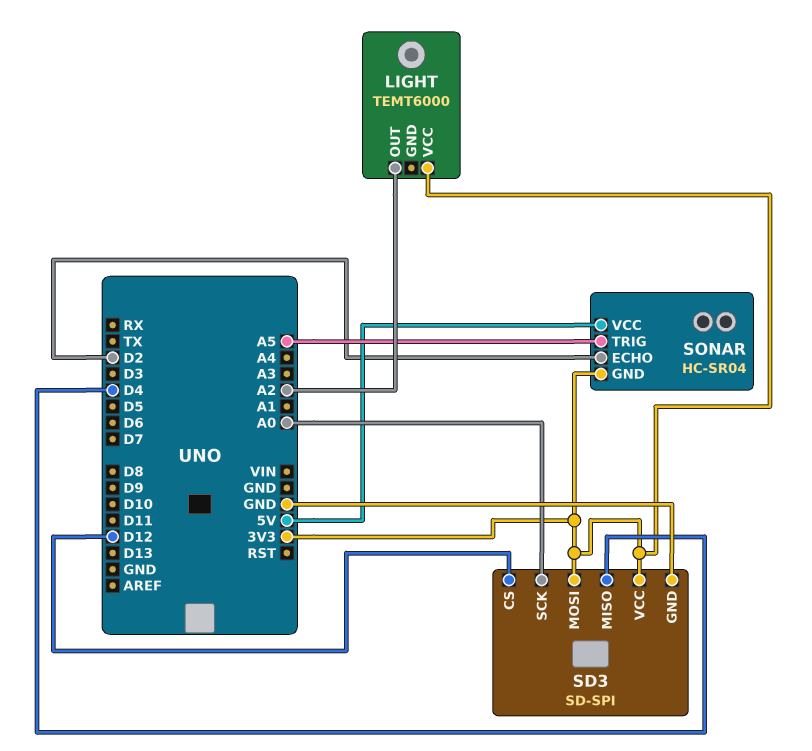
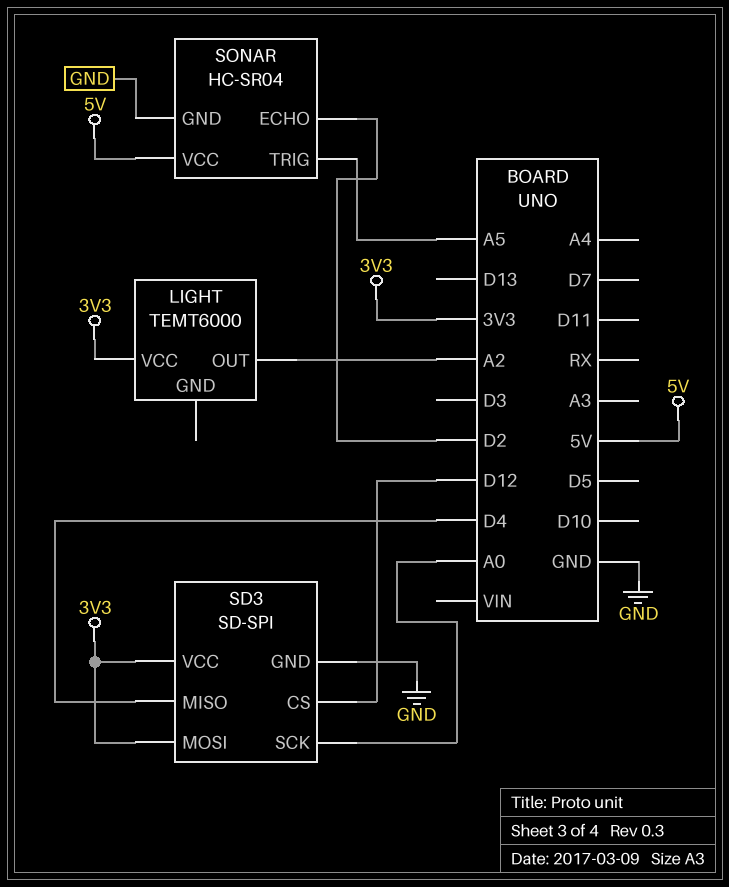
SONAR pin GND: 3V3 -> GND

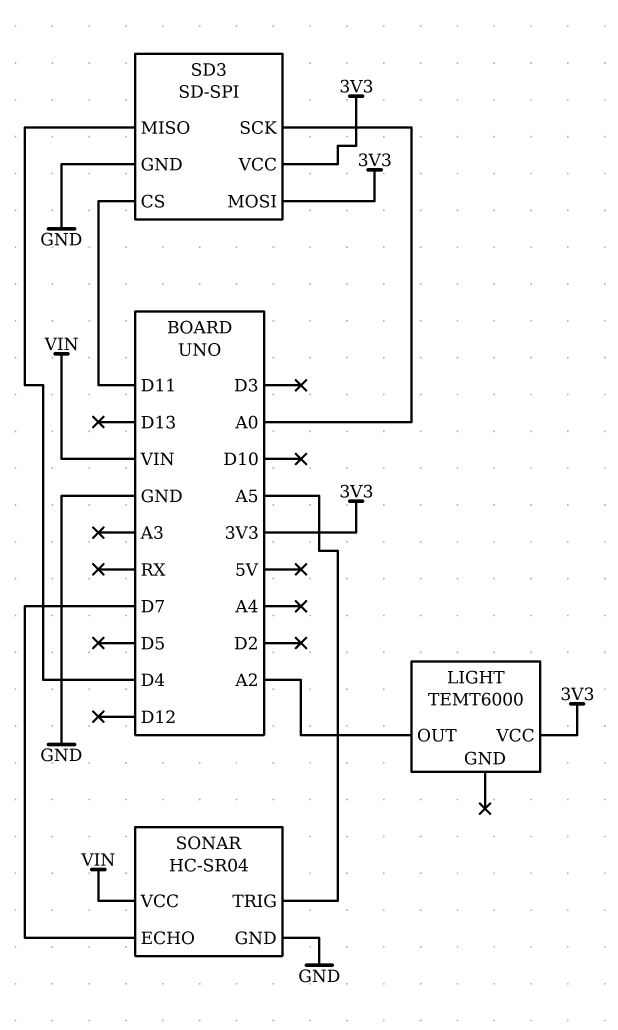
SD3 pin CS: D12 -> D11
SONAR pin ECHO: D2 -> D7
SONAR pin VCC: 5V -> VIN

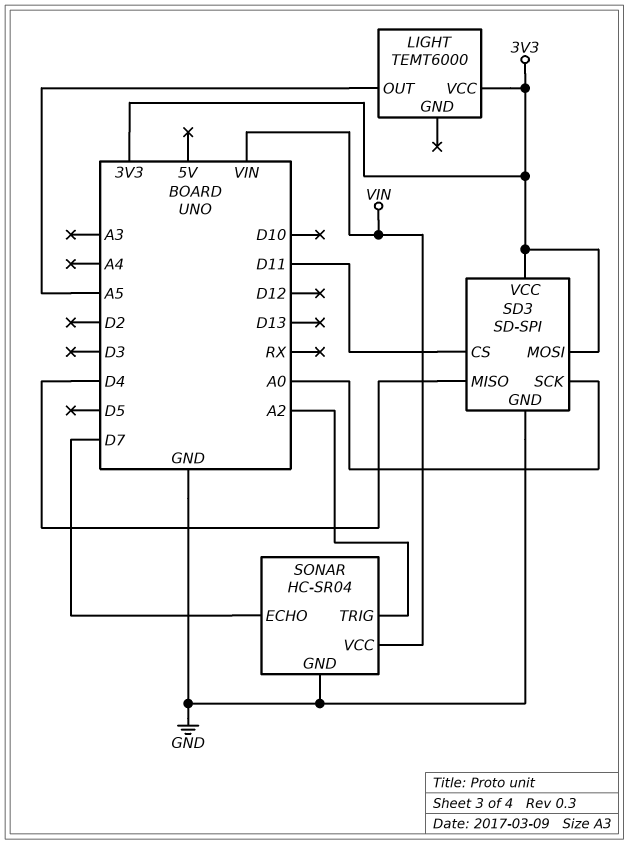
LIGHT pin OUT: A2 -> A5
SONAR pin TRIG: A5 -> A2

